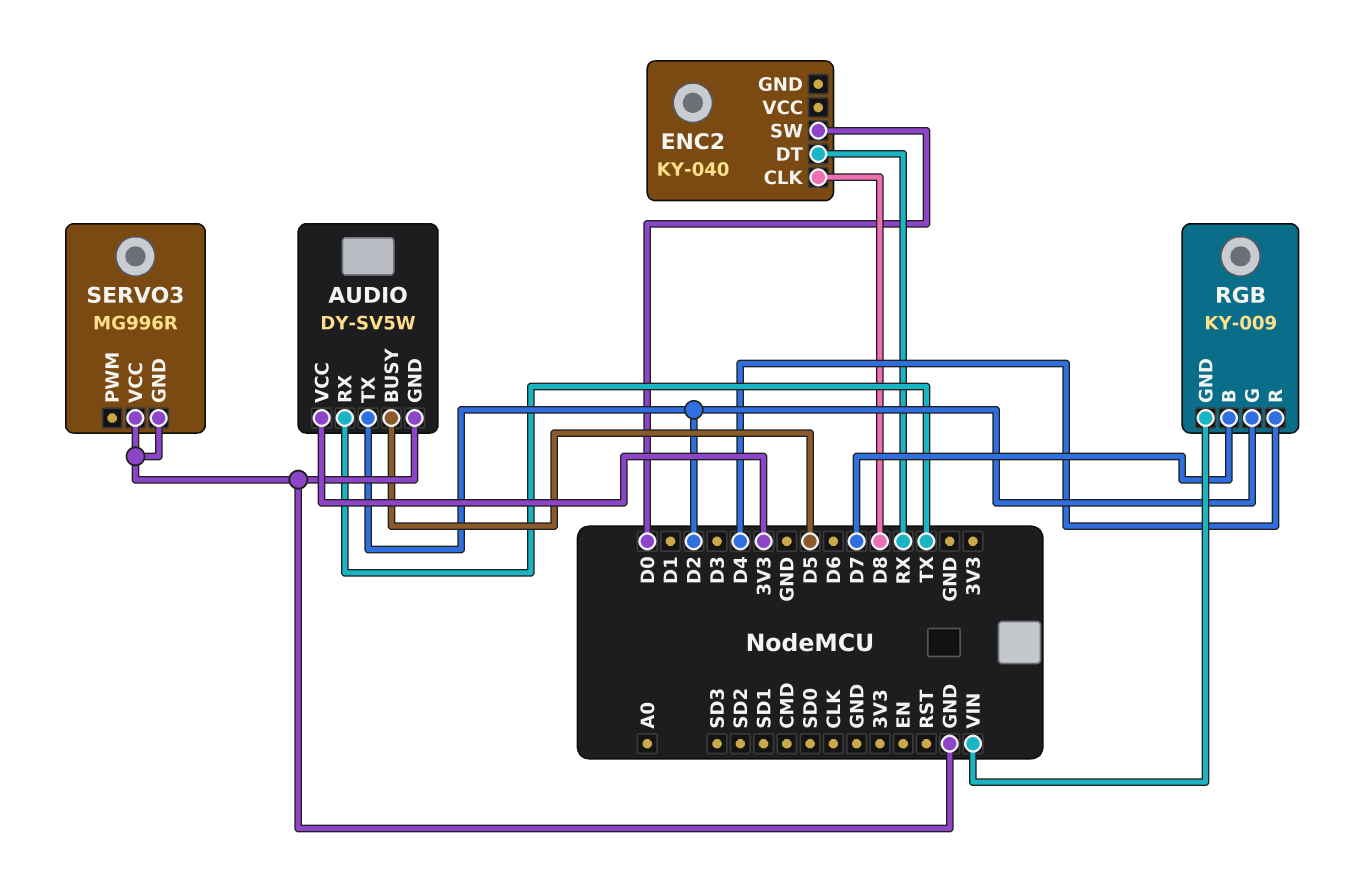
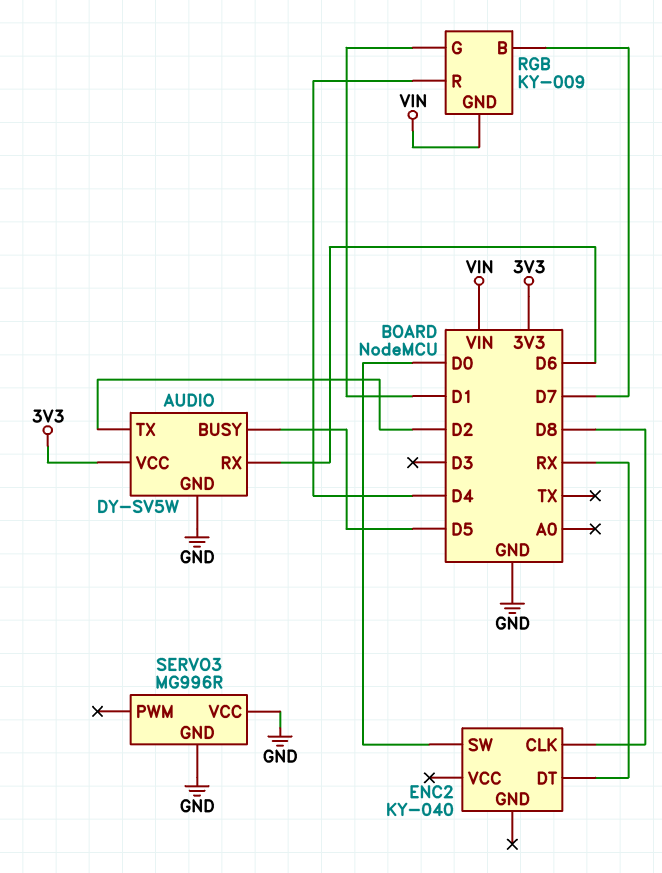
AUDIO pin RX: TX -> D6
RGB pin G: D2 -> D1

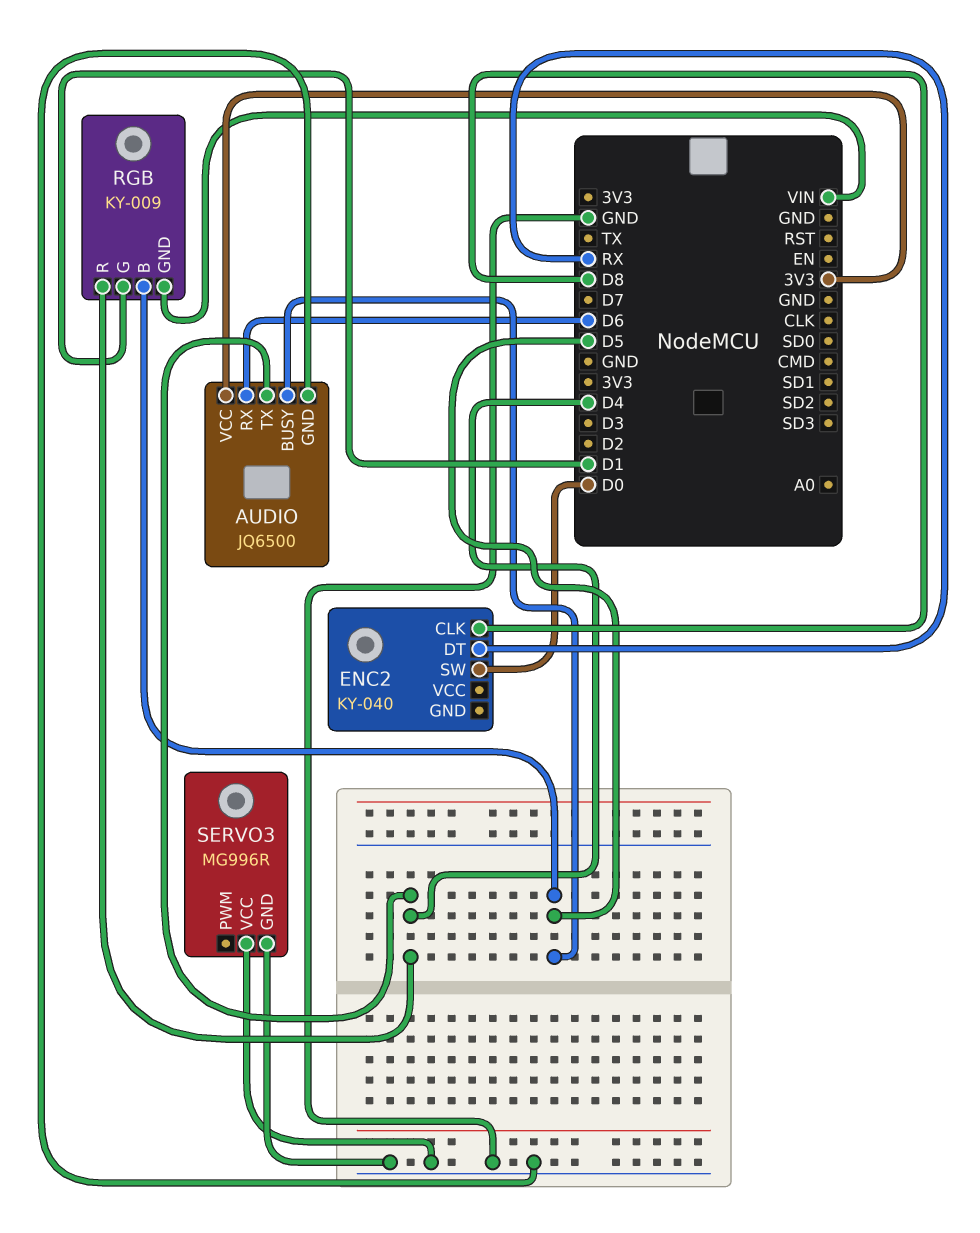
AUDIO: DY-SV5W -> JQ6500
AUDIO pin TX: D2 -> D4
RGB pin B: D7 -> D5

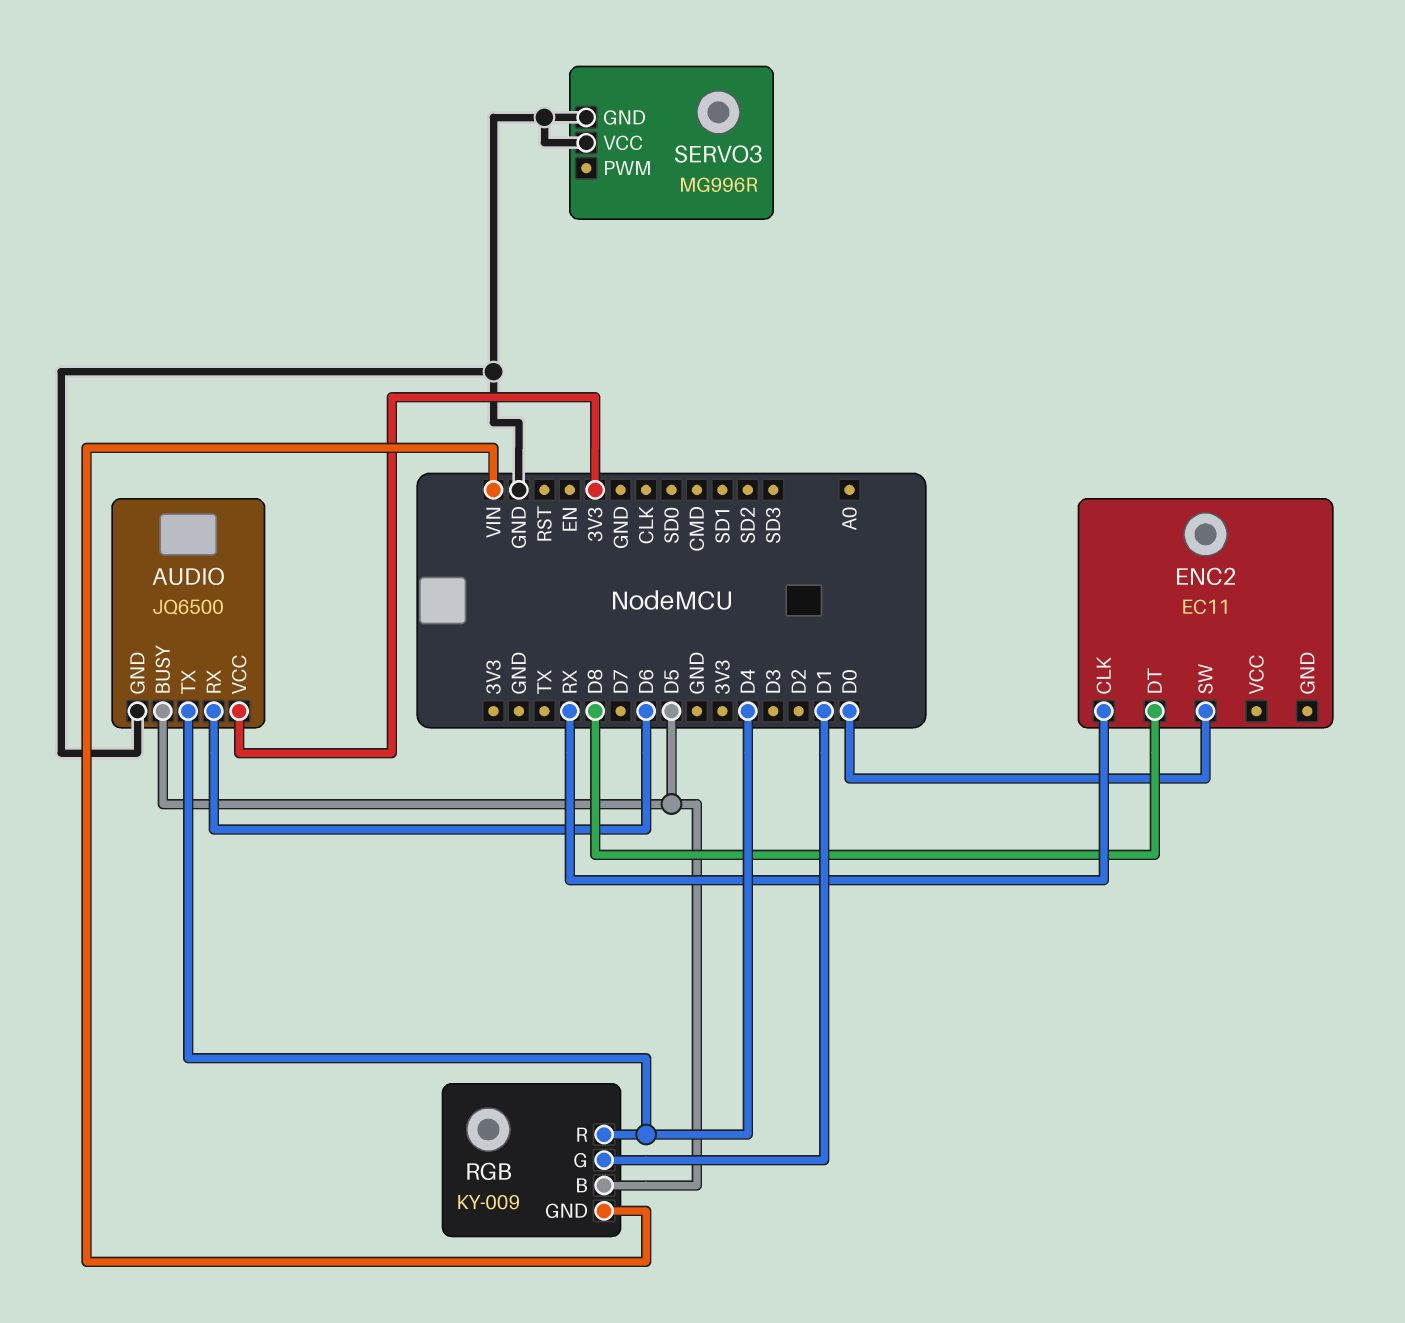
ENC2: KY-040 -> EC11
ENC2 pin CLK: D8 -> RX
ENC2 pin DT: RX -> D8

